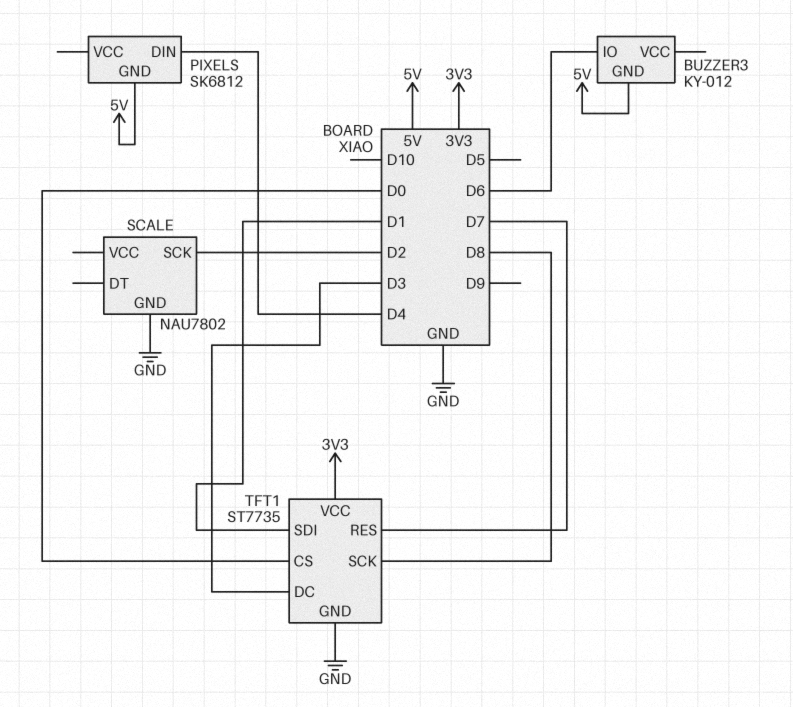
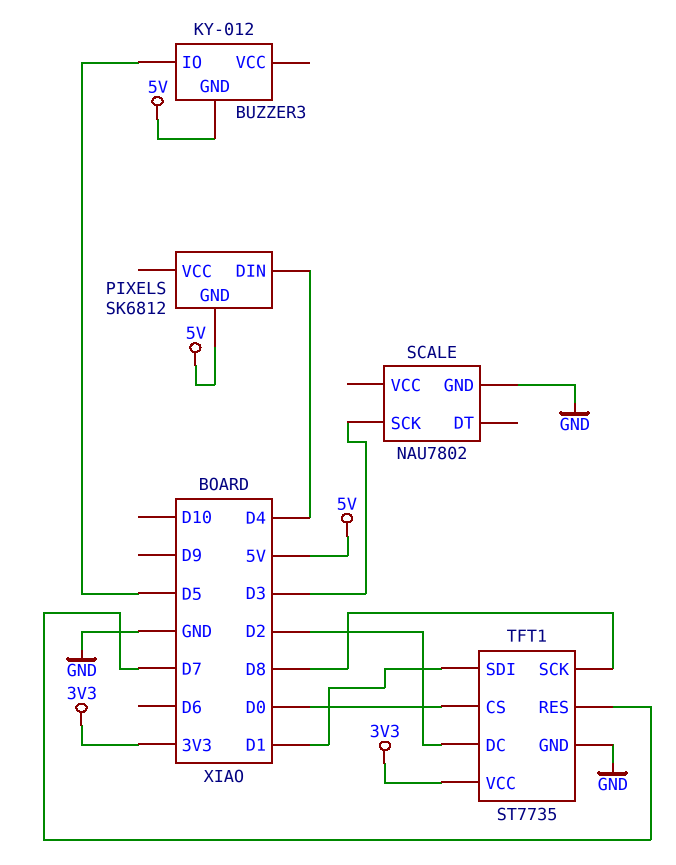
BUZZER3 pin IO: D6 -> D5
SCALE pin SCK: D2 -> D3
TFT1 pin DC: D3 -> D2

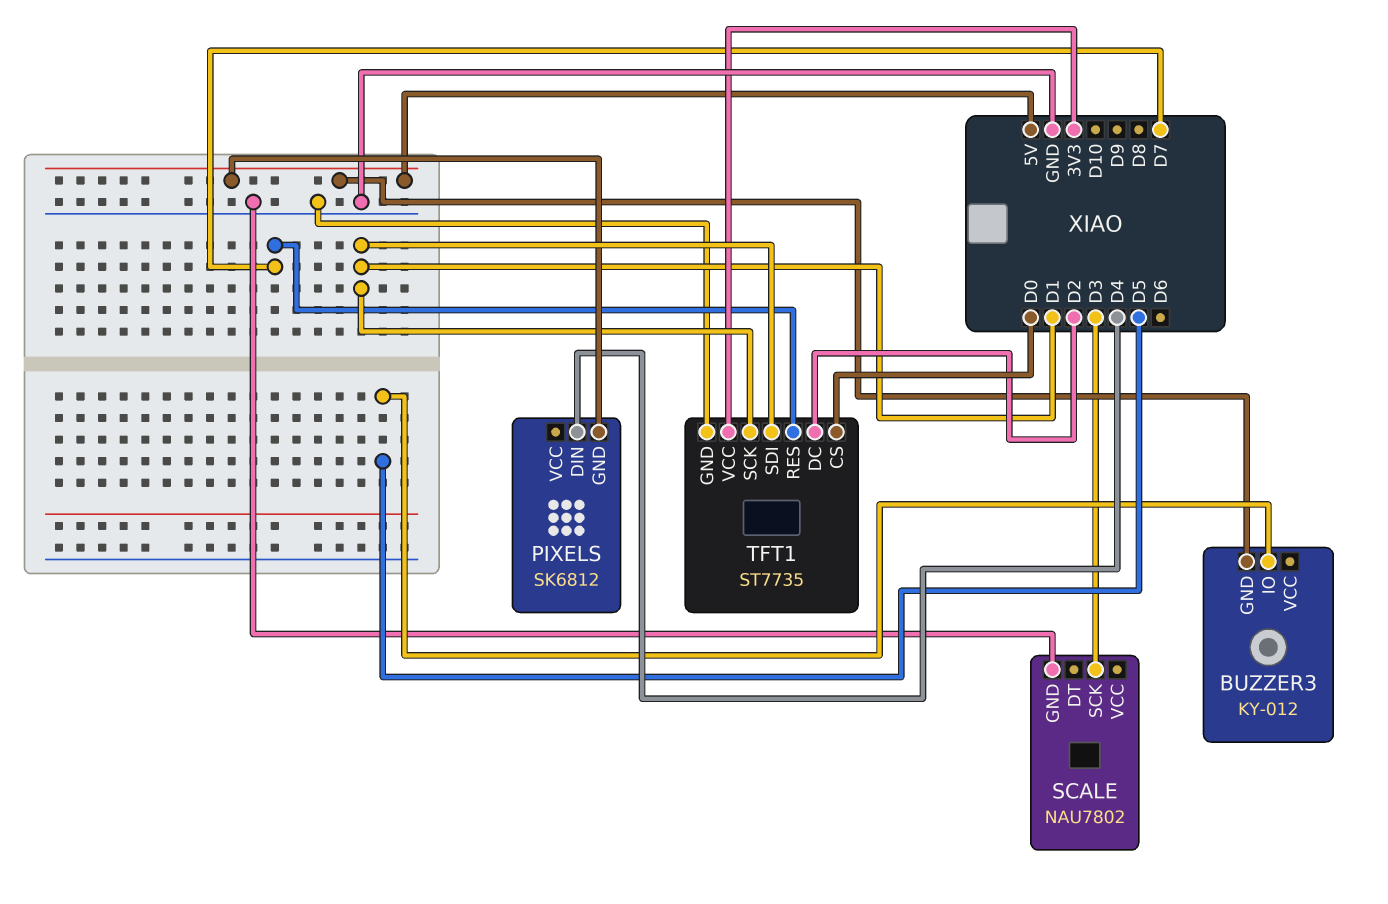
TFT1 pin SCK: D8 -> D1

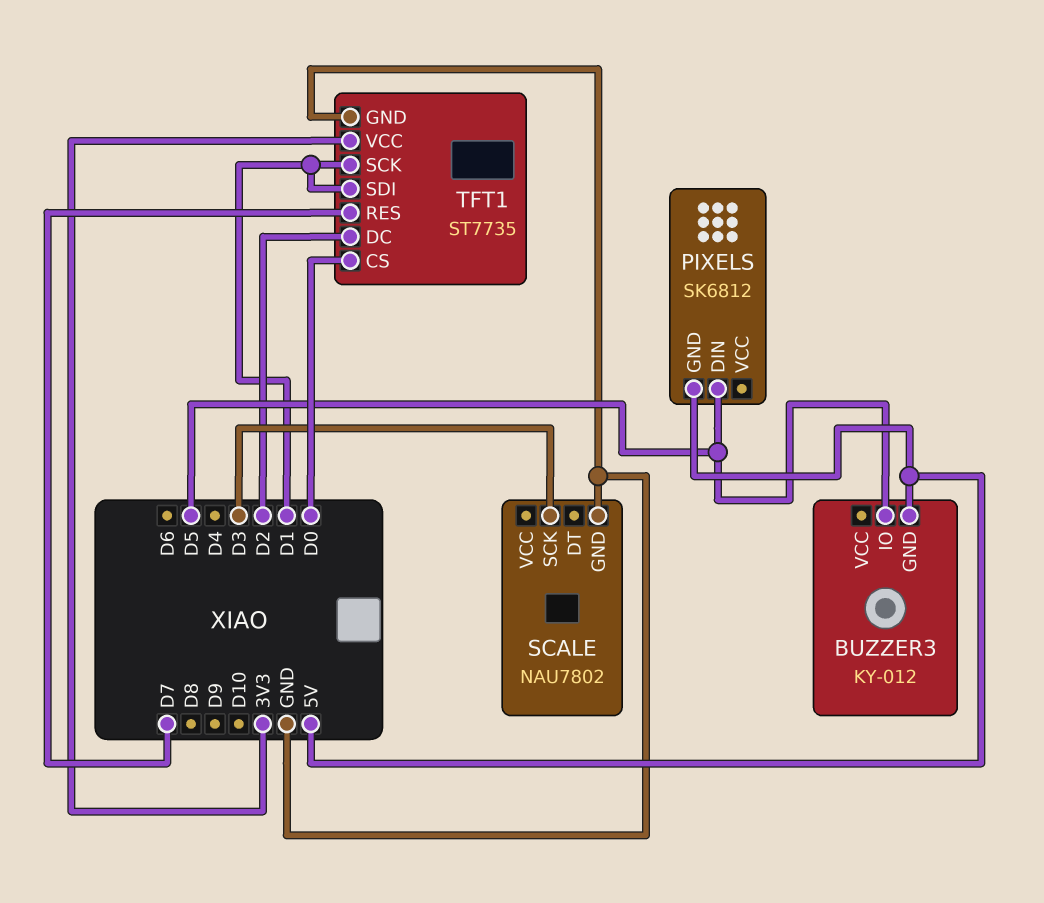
PIXELS pin DIN: D4 -> D5

